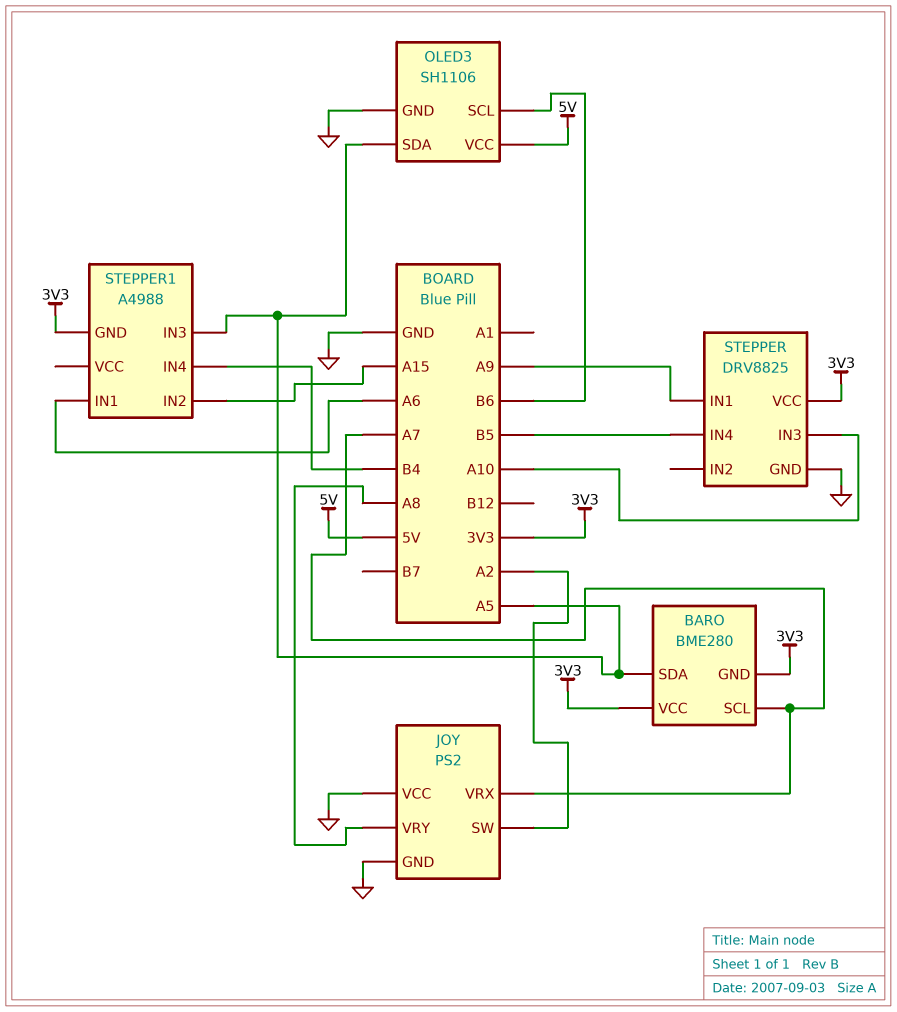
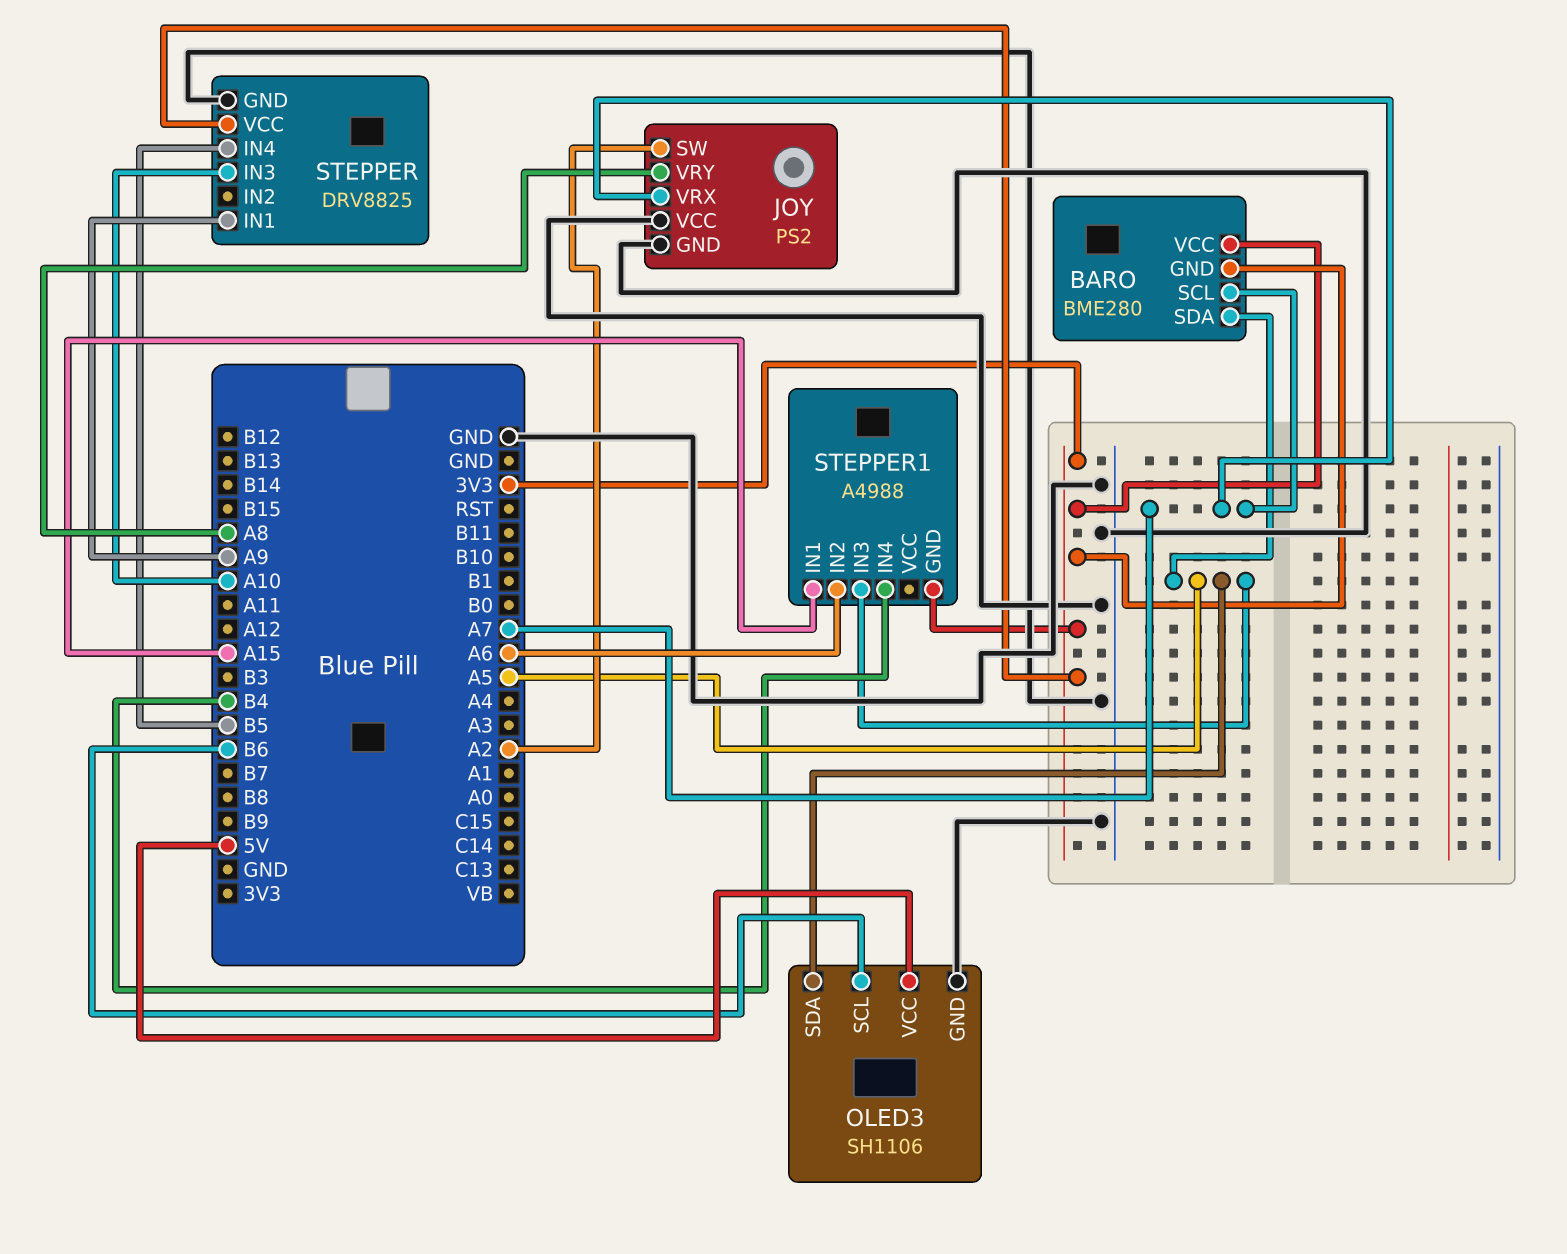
STEPPER1 pin IN1: A6 -> A15
STEPPER1 pin IN2: A15 -> A6

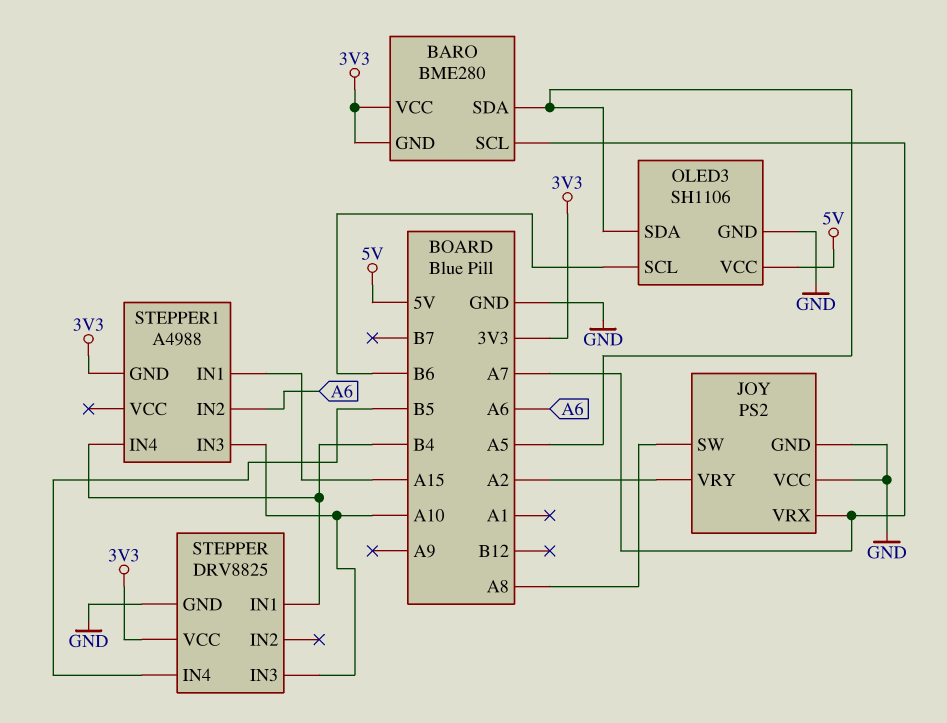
JOY pin SW: A2 -> A8
JOY pin VRY: A8 -> A2
STEPPER pin IN1: A9 -> B4
STEPPER1 pin IN3: A5 -> A10

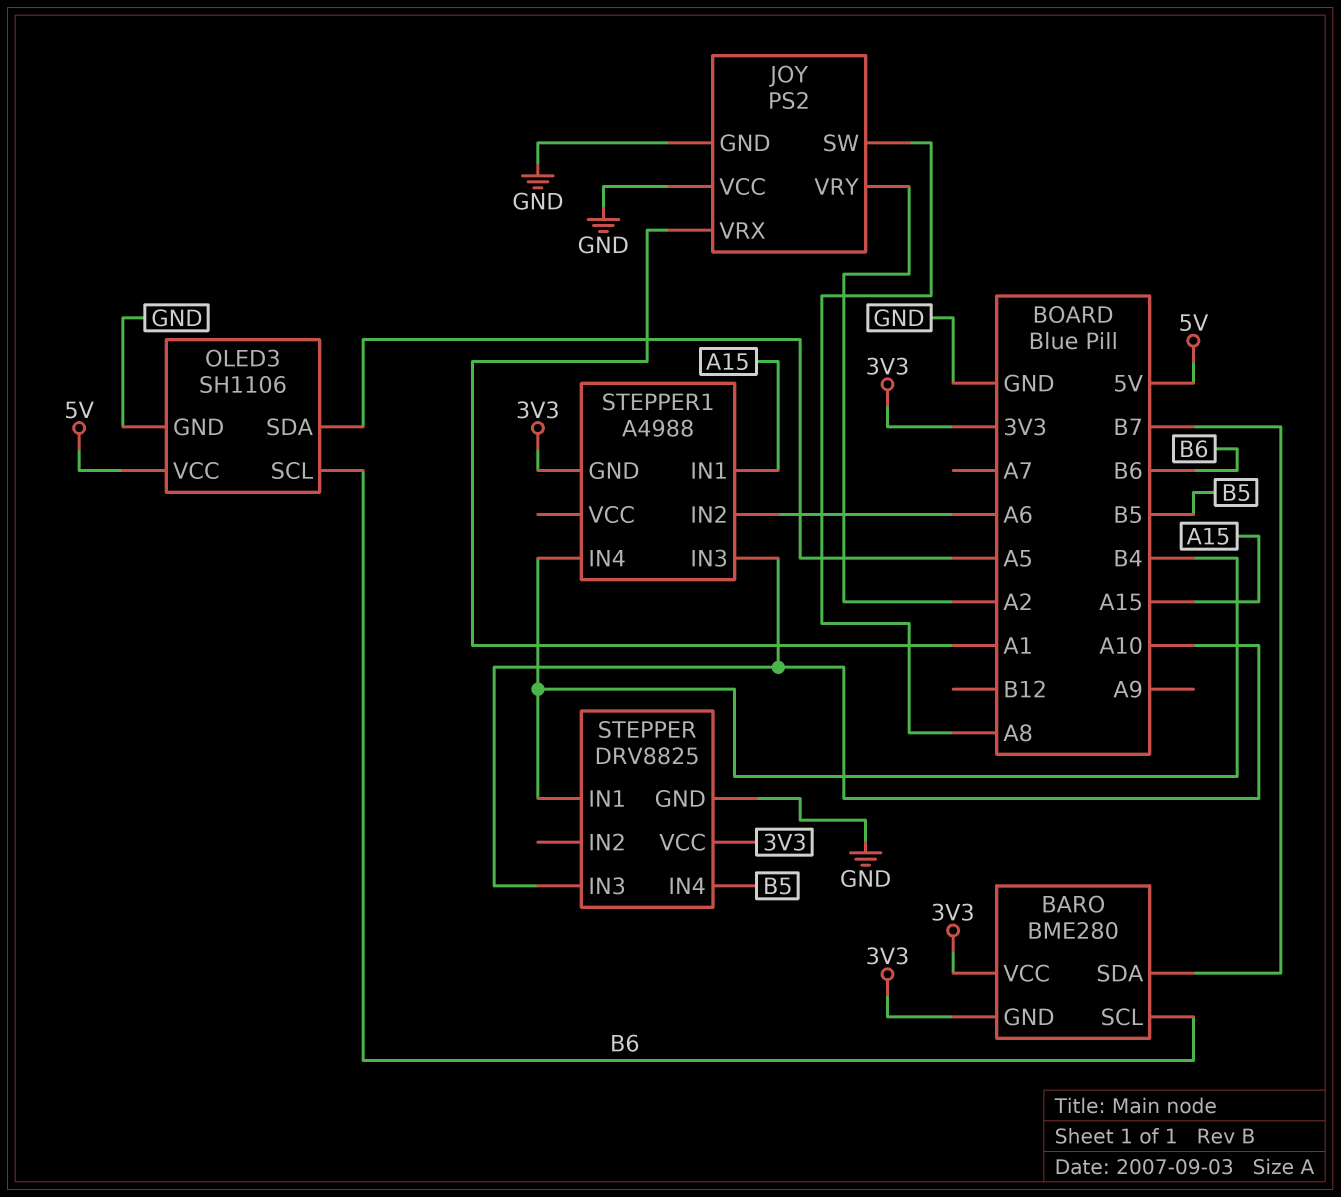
BARO pin SCL: A7 -> B6
BARO pin SDA: A5 -> B7
JOY pin VRX: A7 -> A1

